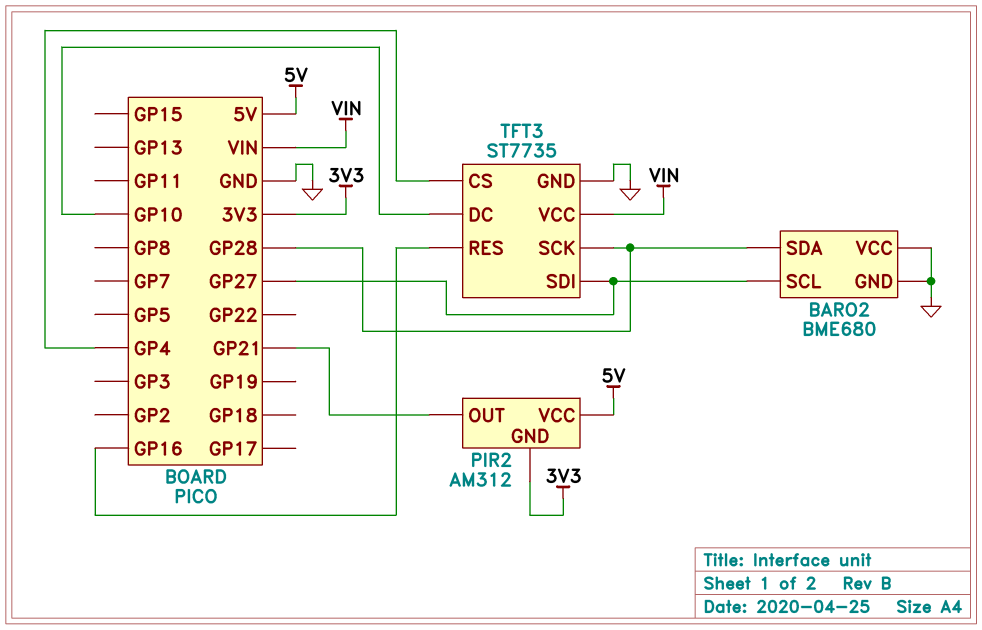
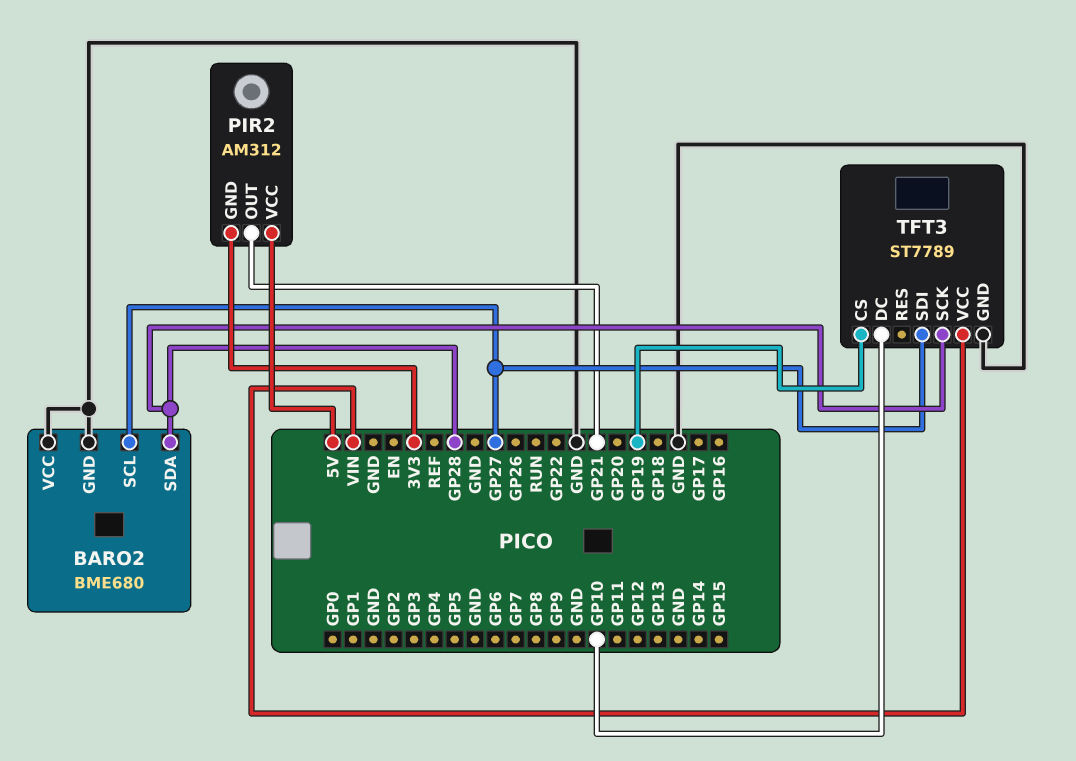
TFT3: ST7735 -> ST7789
TFT3 pin CS: GP4 -> GP19
TFT3 pin RES: GP16 -> none

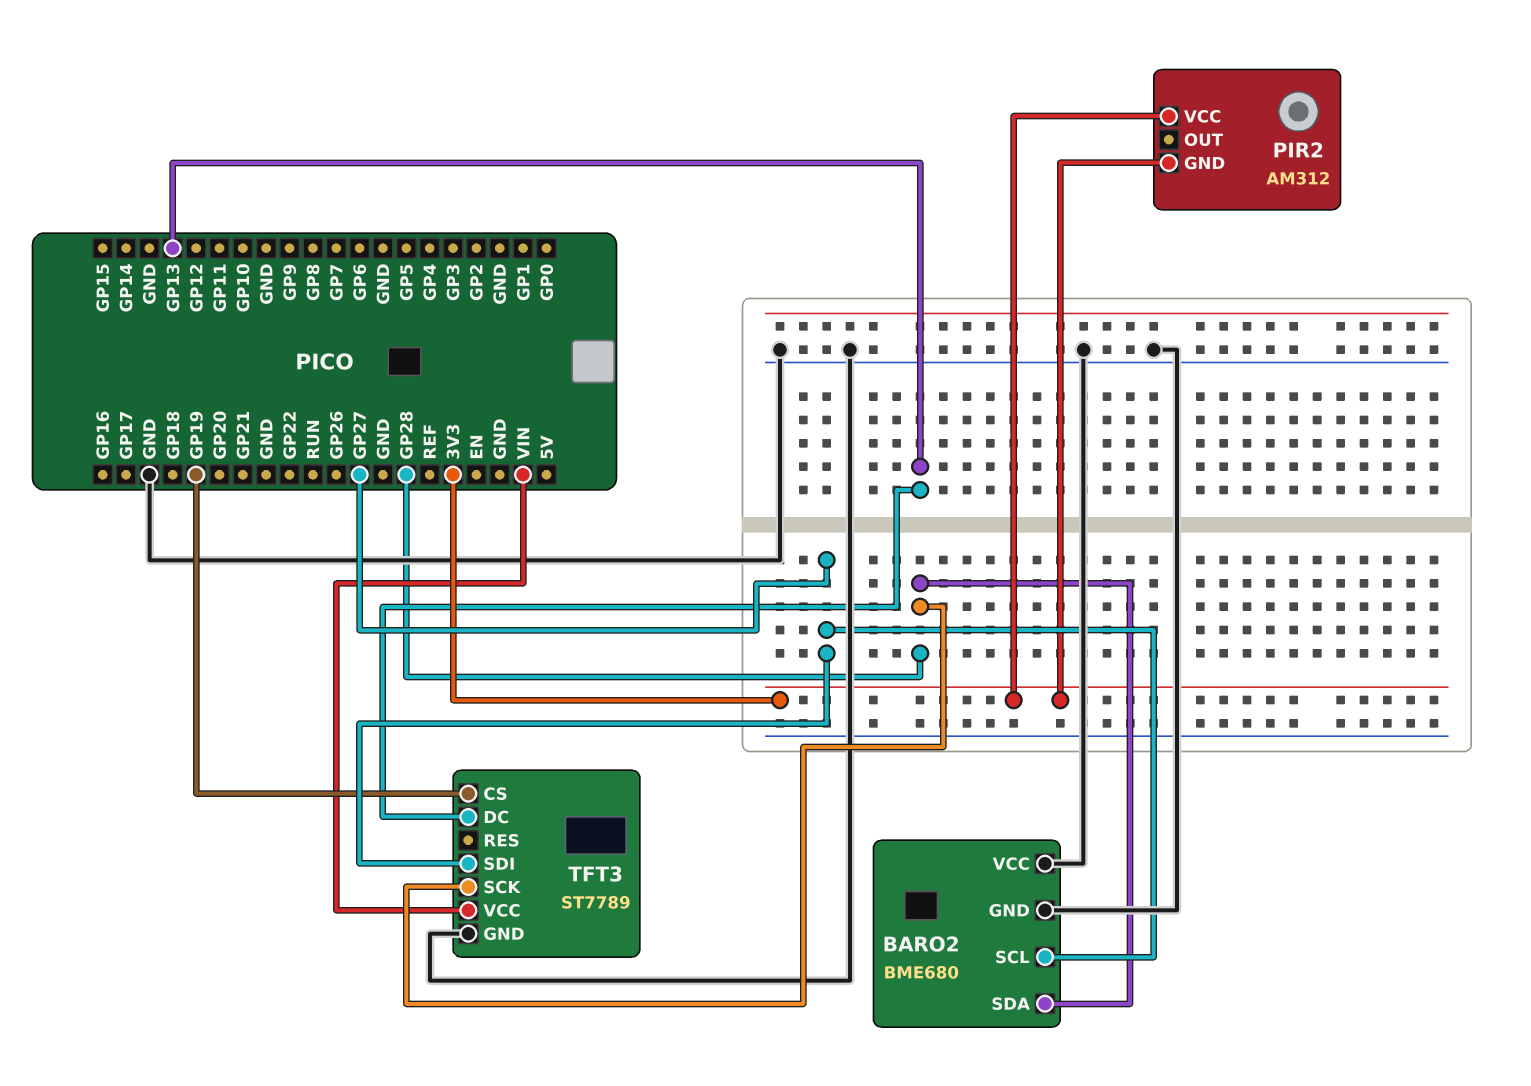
PIR2 pin OUT: GP21 -> none
PIR2 pin VCC: 5V -> 3V3
TFT3 pin DC: GP10 -> GP13

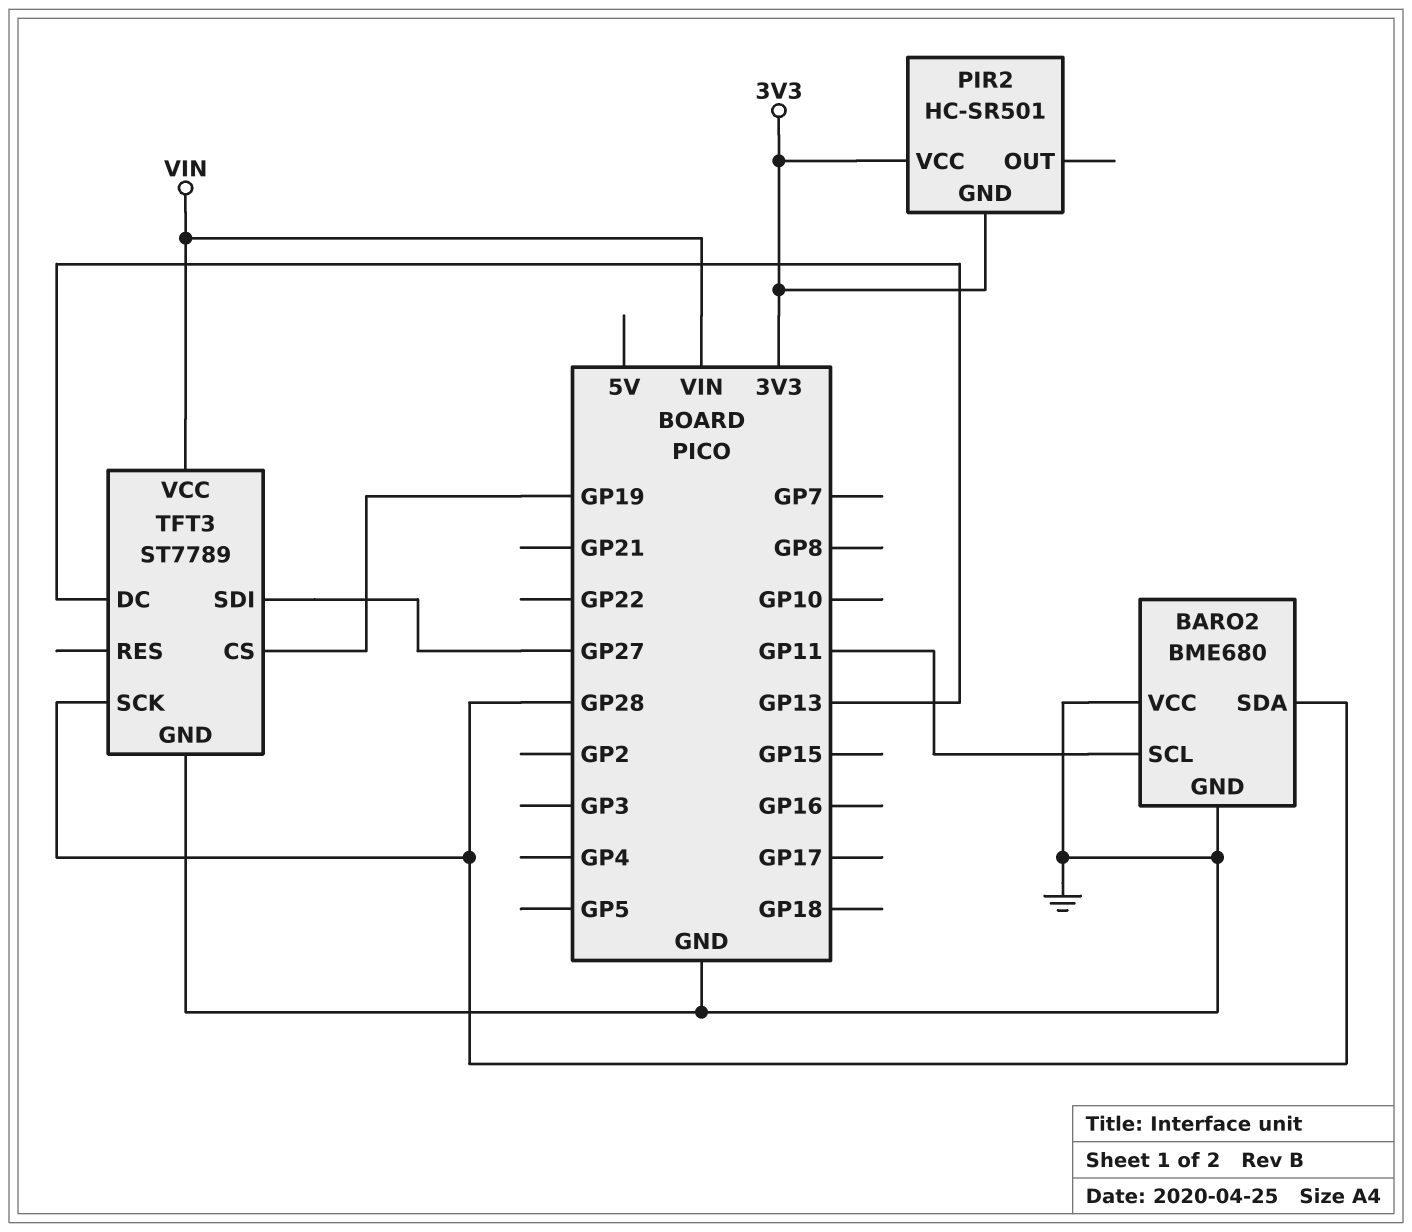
BARO2 pin SCL: GP27 -> GP11
PIR2: AM312 -> HC-SR501

